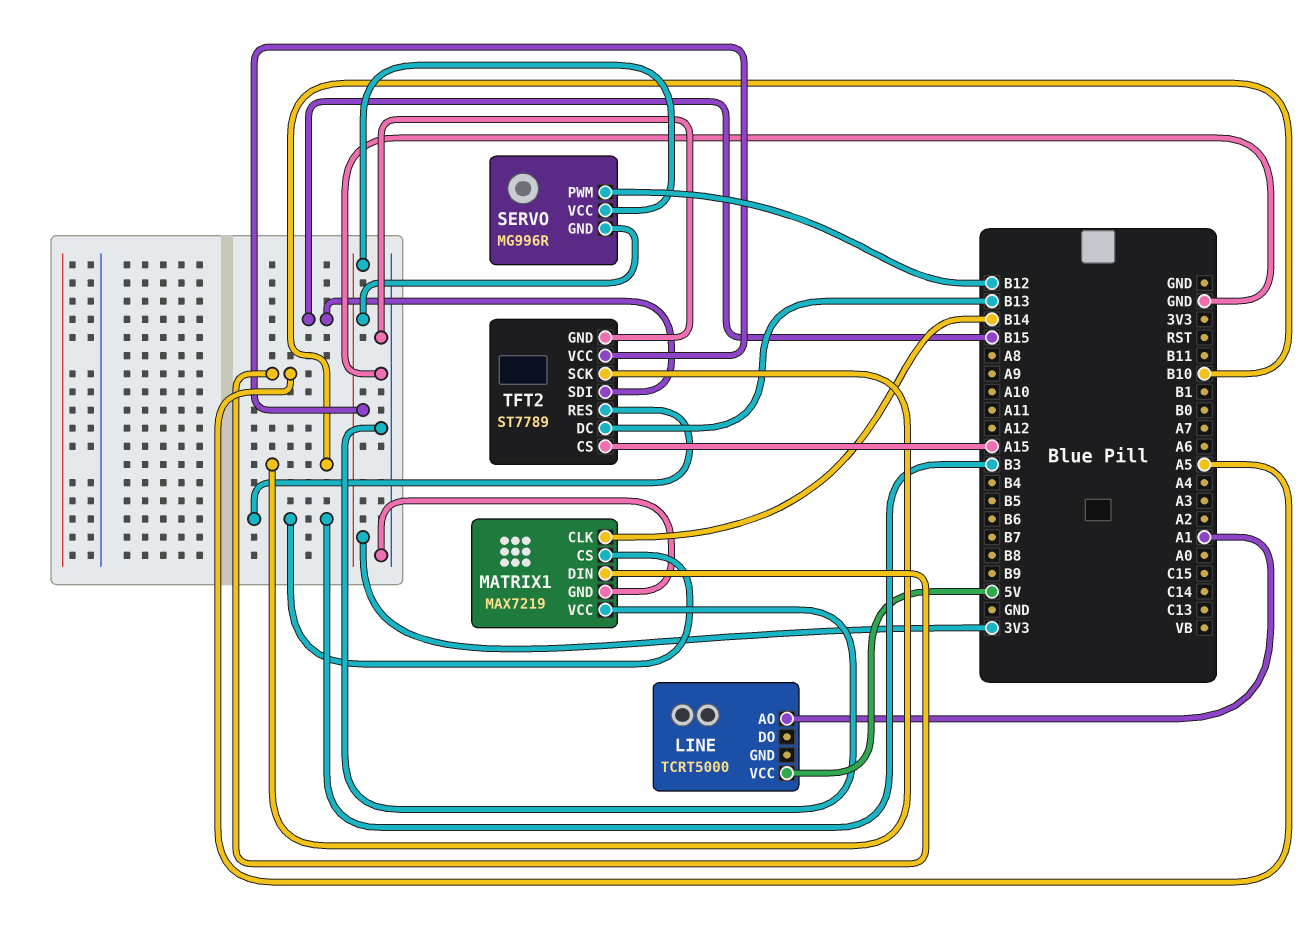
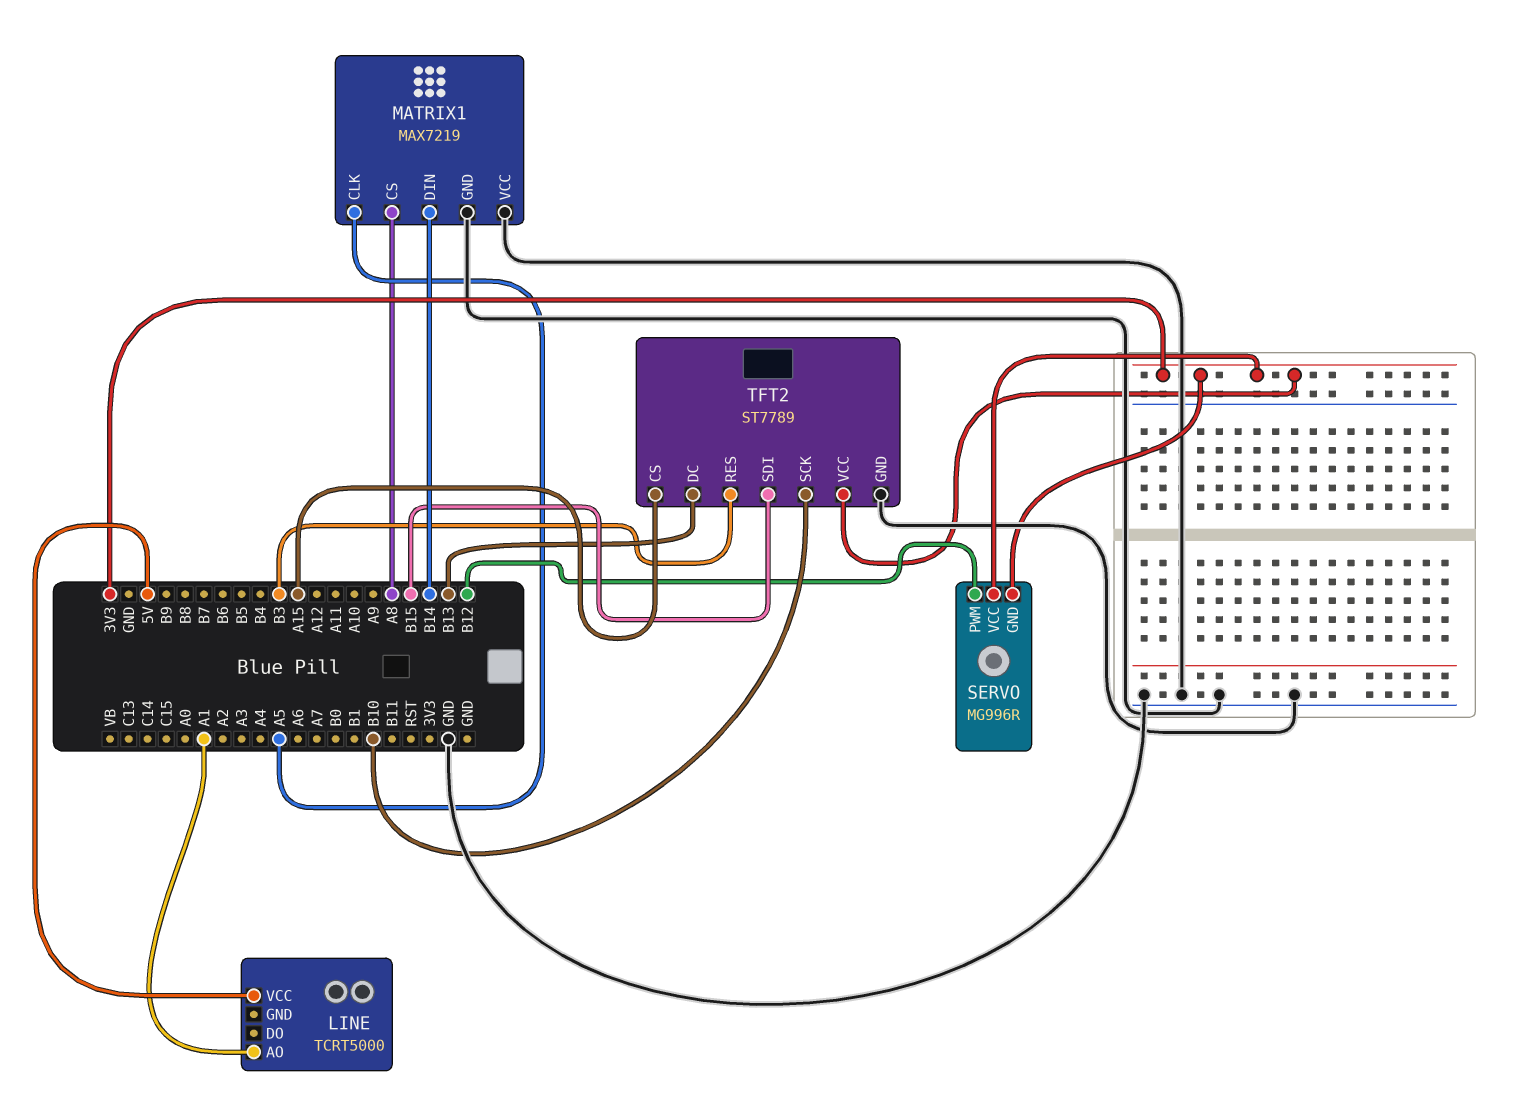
MATRIX1 pin CLK: B14 -> A5
MATRIX1 pin CS: B3 -> A8
MATRIX1 pin DIN: A5 -> B14

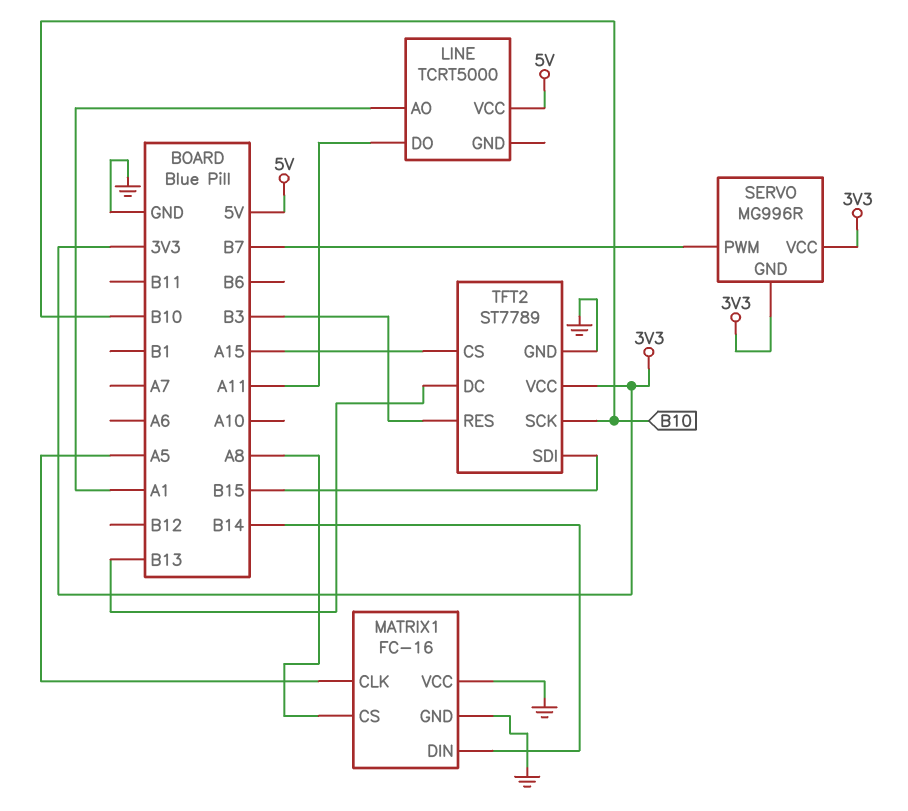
LINE pin DO: none -> A11
MATRIX1: MAX7219 -> FC-16
SERVO pin PWM: B12 -> B7

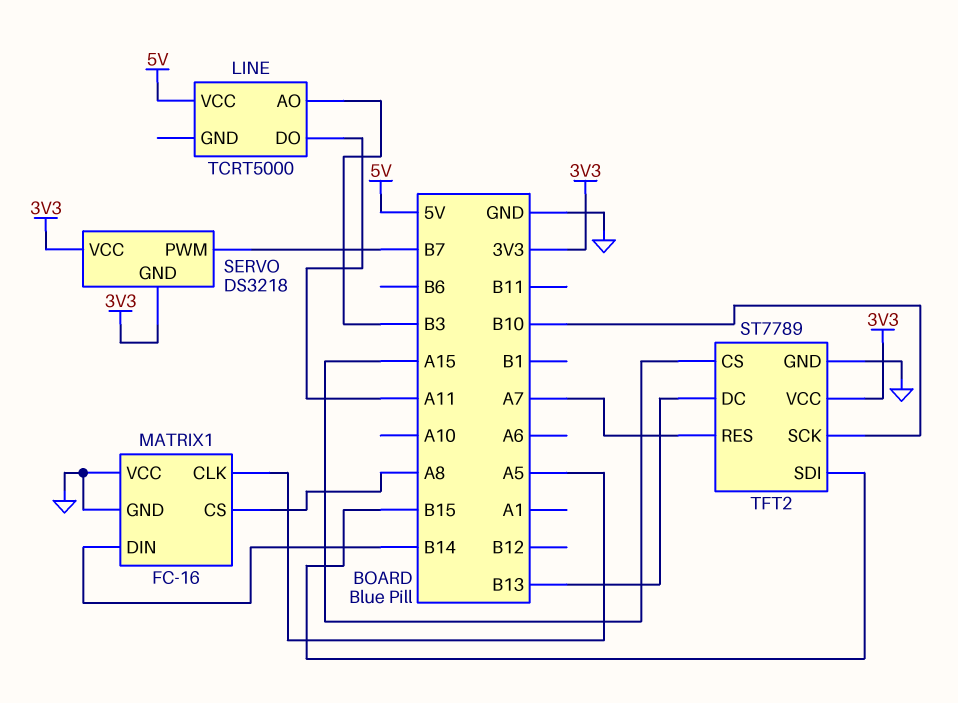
LINE pin AO: A1 -> B3
SERVO: MG996R -> DS3218
TFT2 pin RES: B3 -> A7

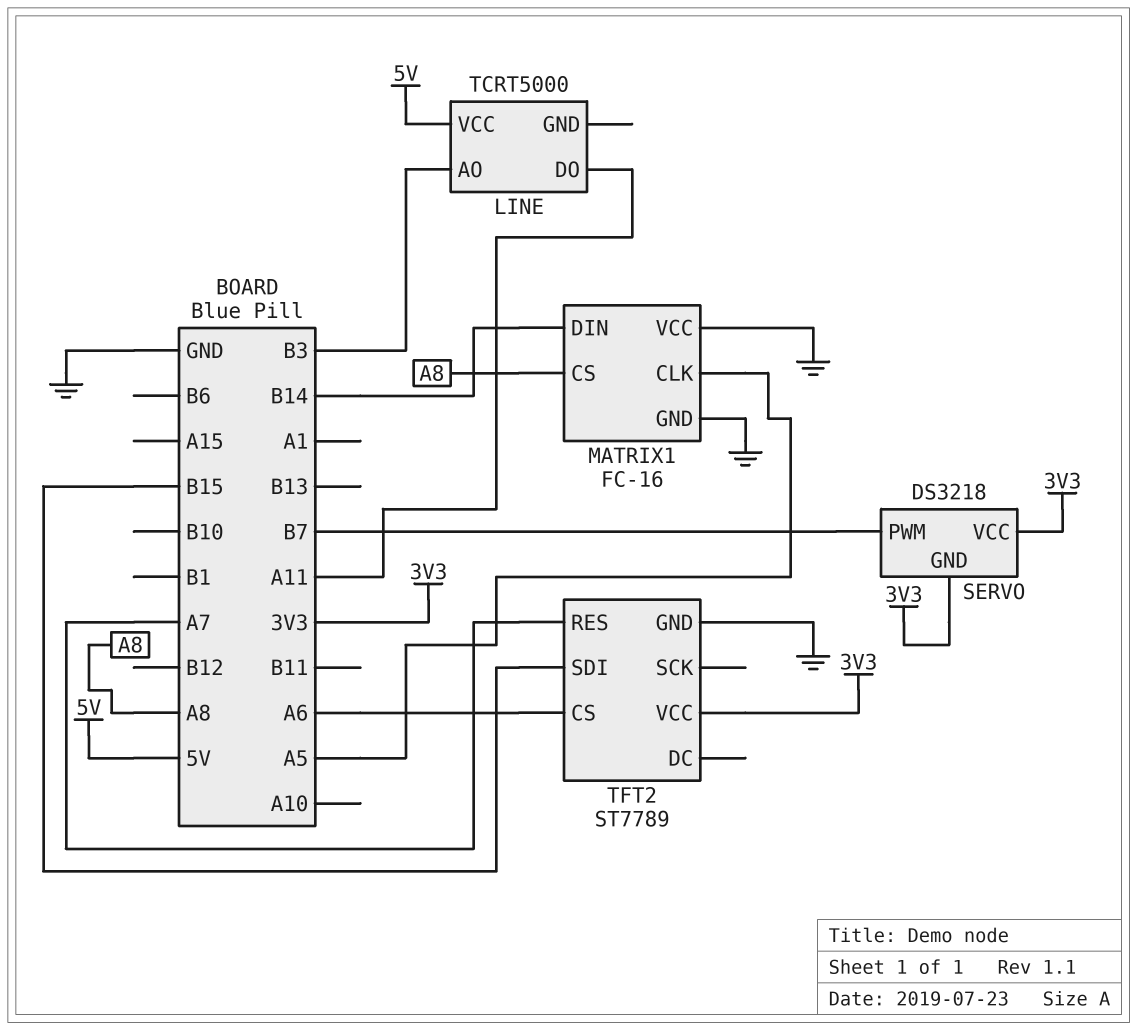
TFT2 pin CS: A15 -> A6
TFT2 pin DC: B13 -> none
TFT2 pin SCK: B10 -> none

